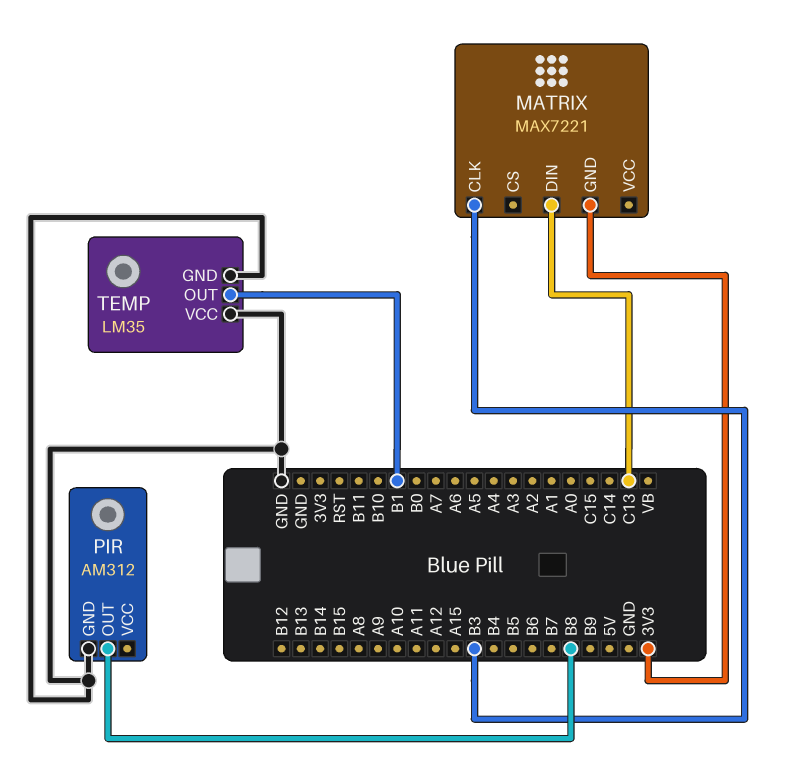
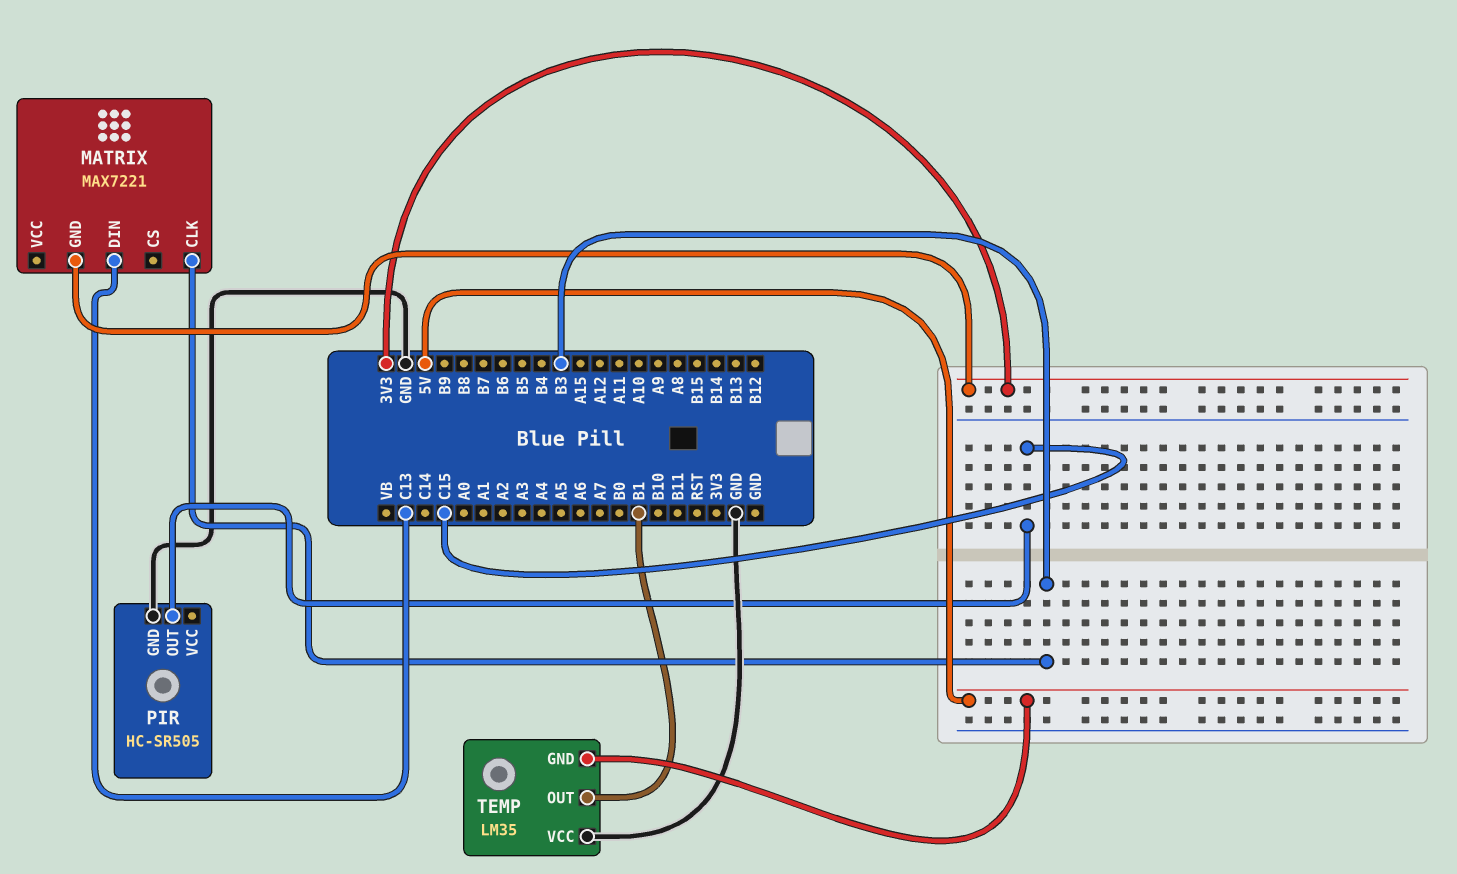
PIR: AM312 -> HC-SR505
PIR pin OUT: B8 -> C15
TEMP pin GND: GND -> 5V

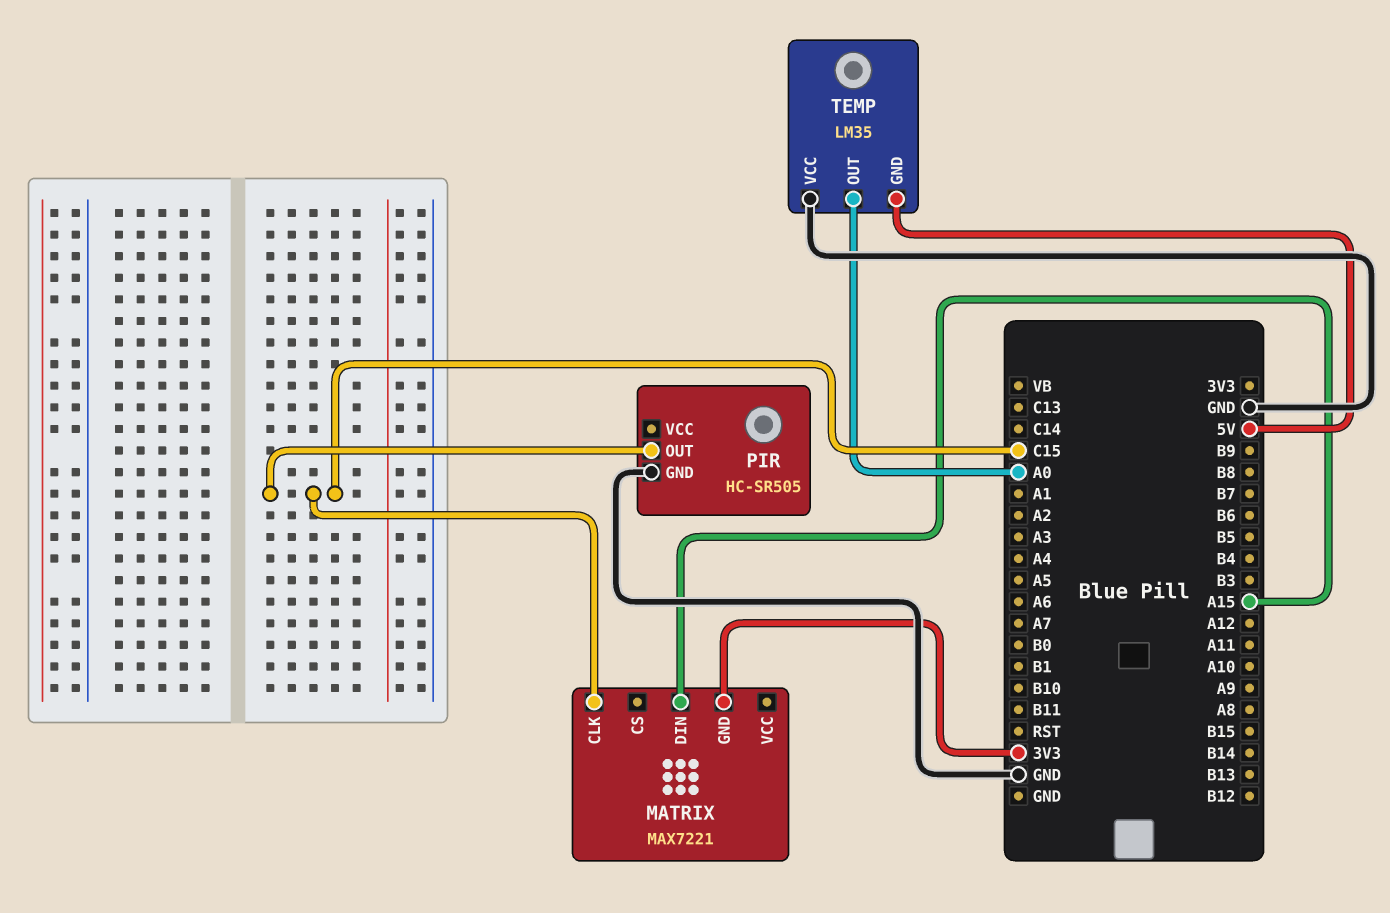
MATRIX pin CLK: B3 -> C15
MATRIX pin DIN: C13 -> A15
TEMP pin OUT: B1 -> A0

